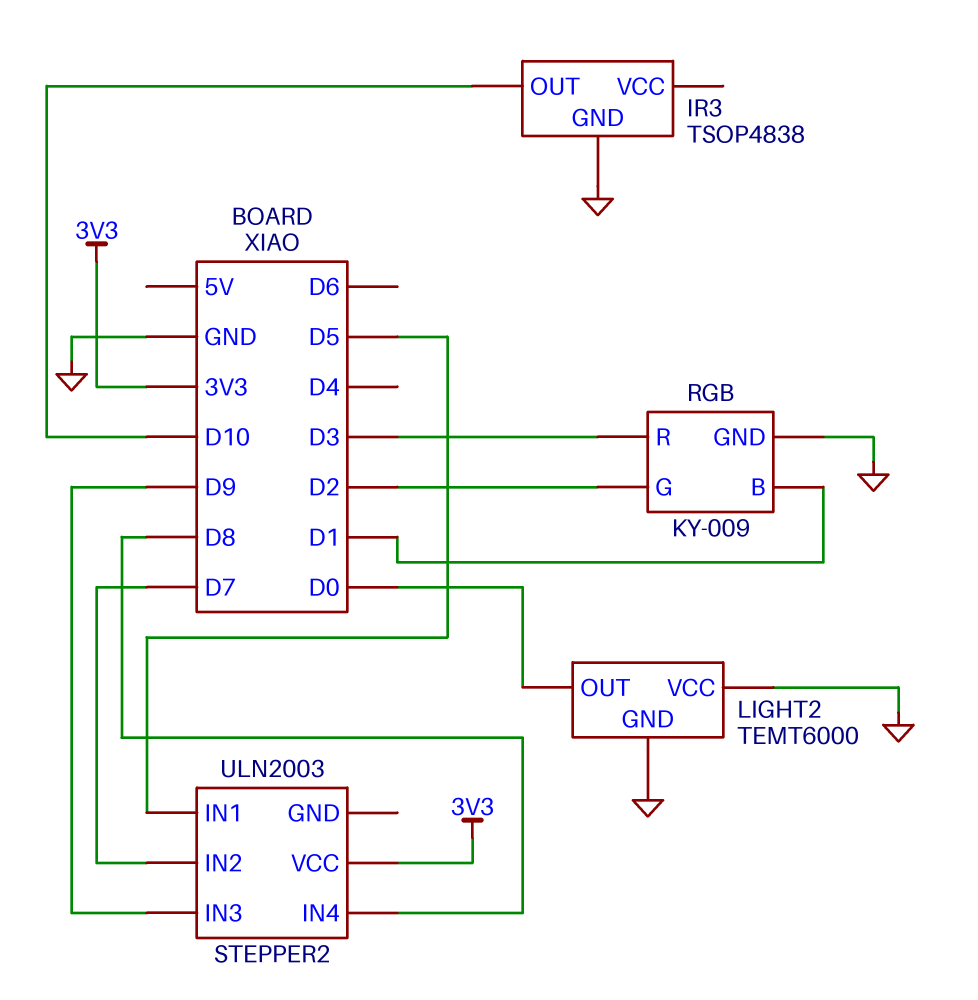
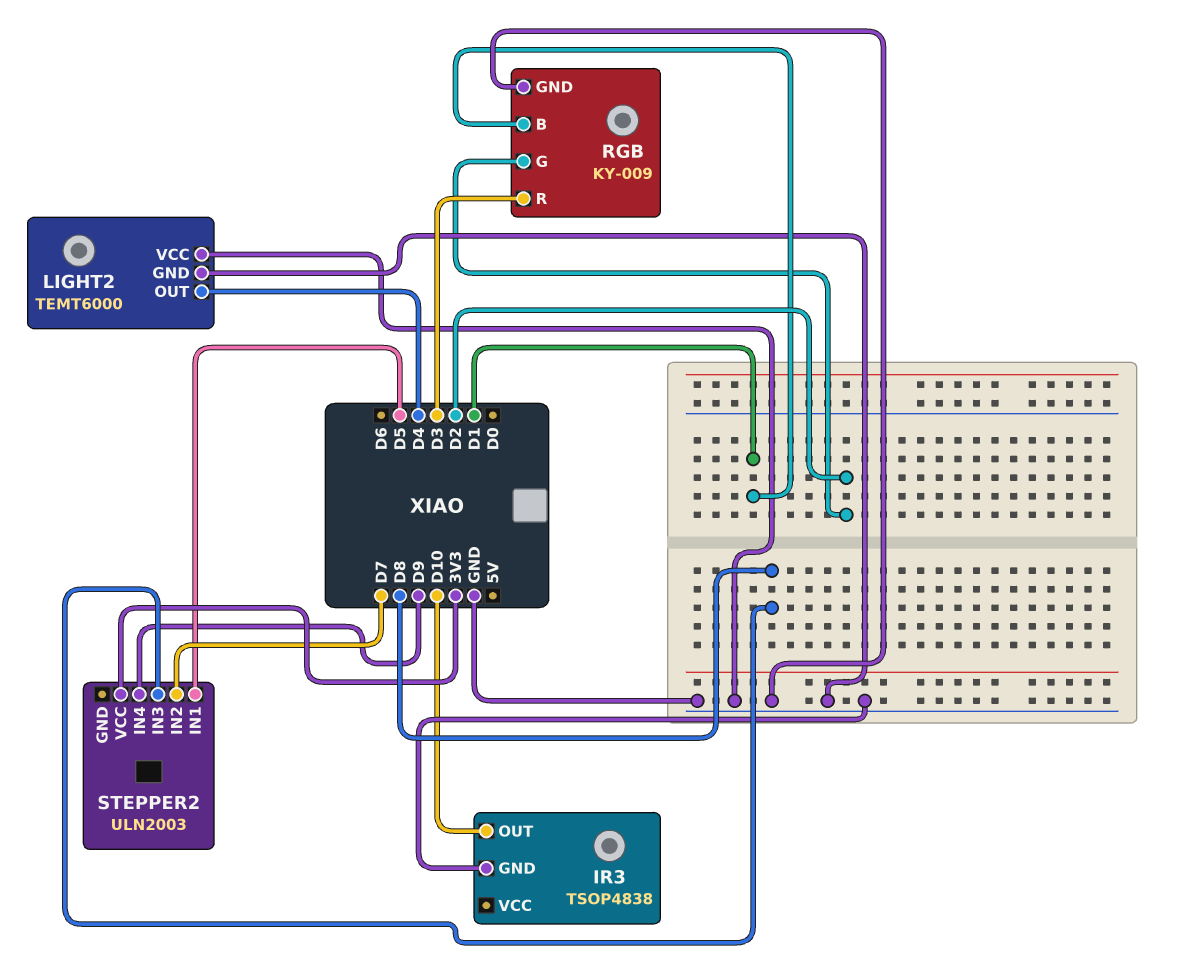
LIGHT2 pin OUT: D0 -> D4
STEPPER2 pin IN3: D9 -> D8
STEPPER2 pin IN4: D8 -> D9

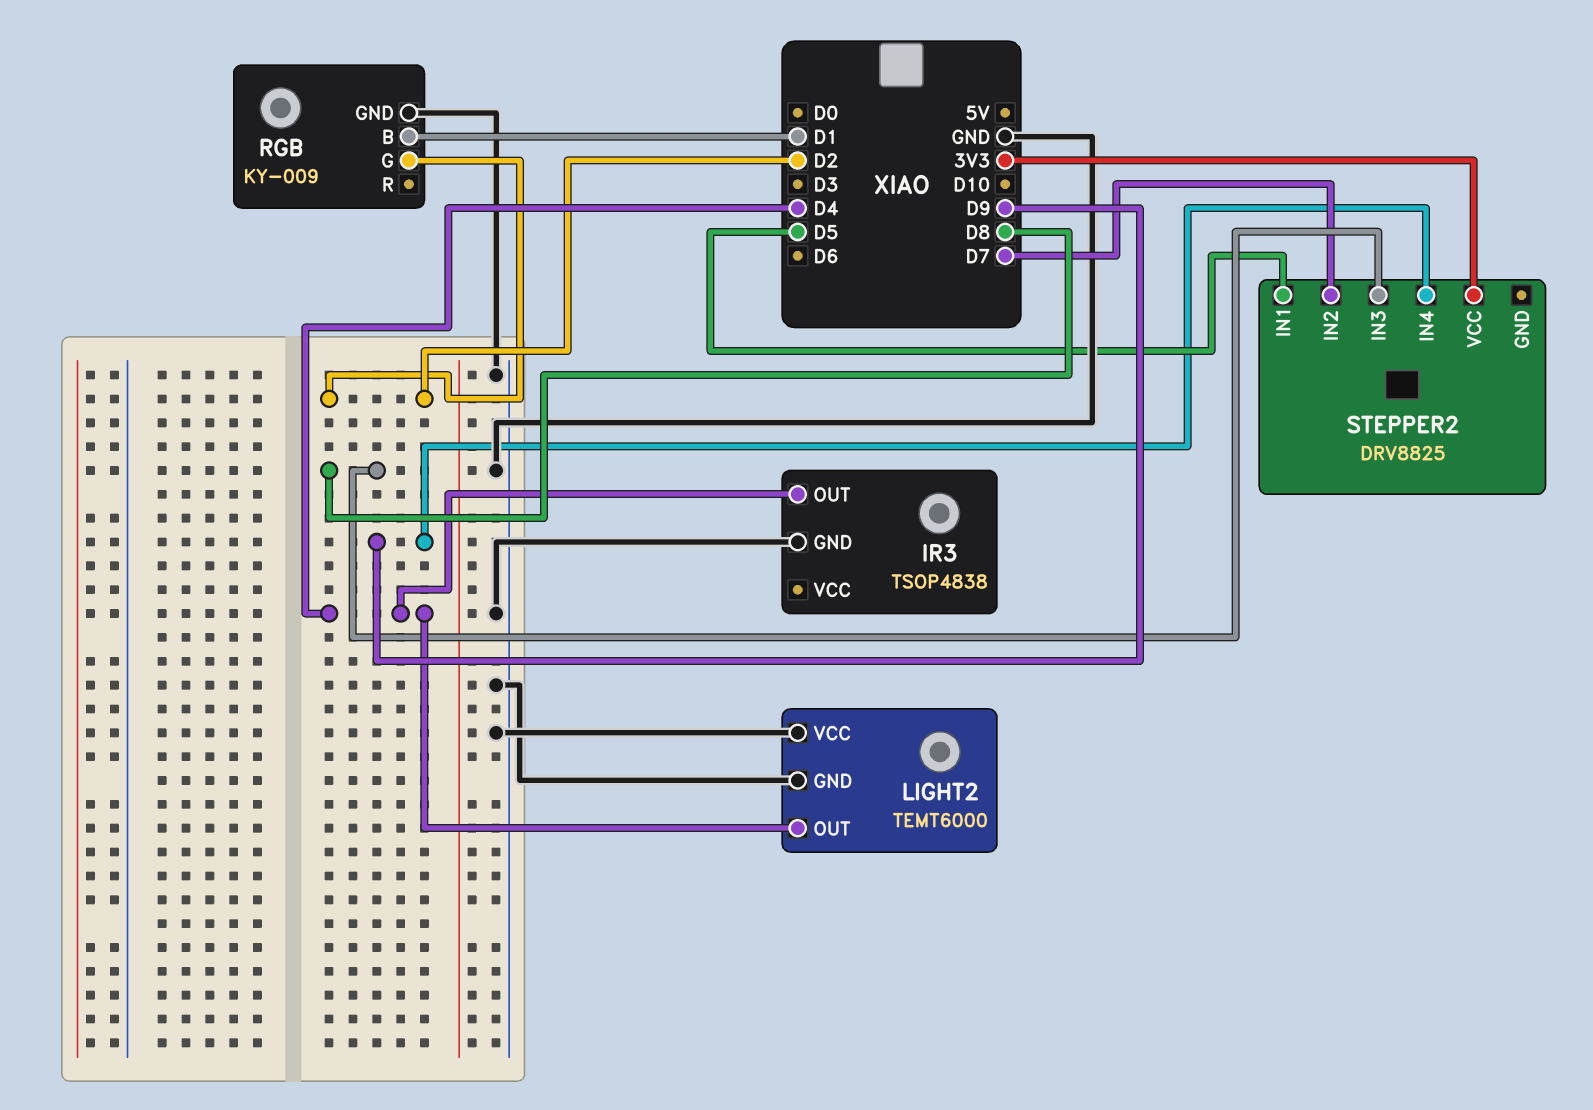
IR3 pin OUT: D10 -> D4
RGB pin R: D3 -> none
STEPPER2: ULN2003 -> DRV8825

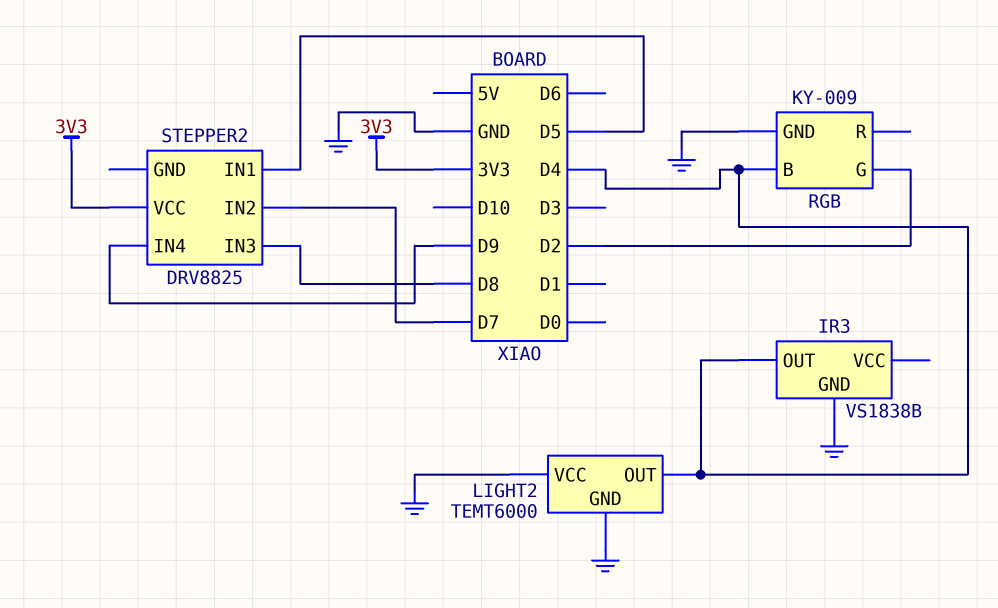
IR3: TSOP4838 -> VS1838B
RGB pin B: D1 -> D4

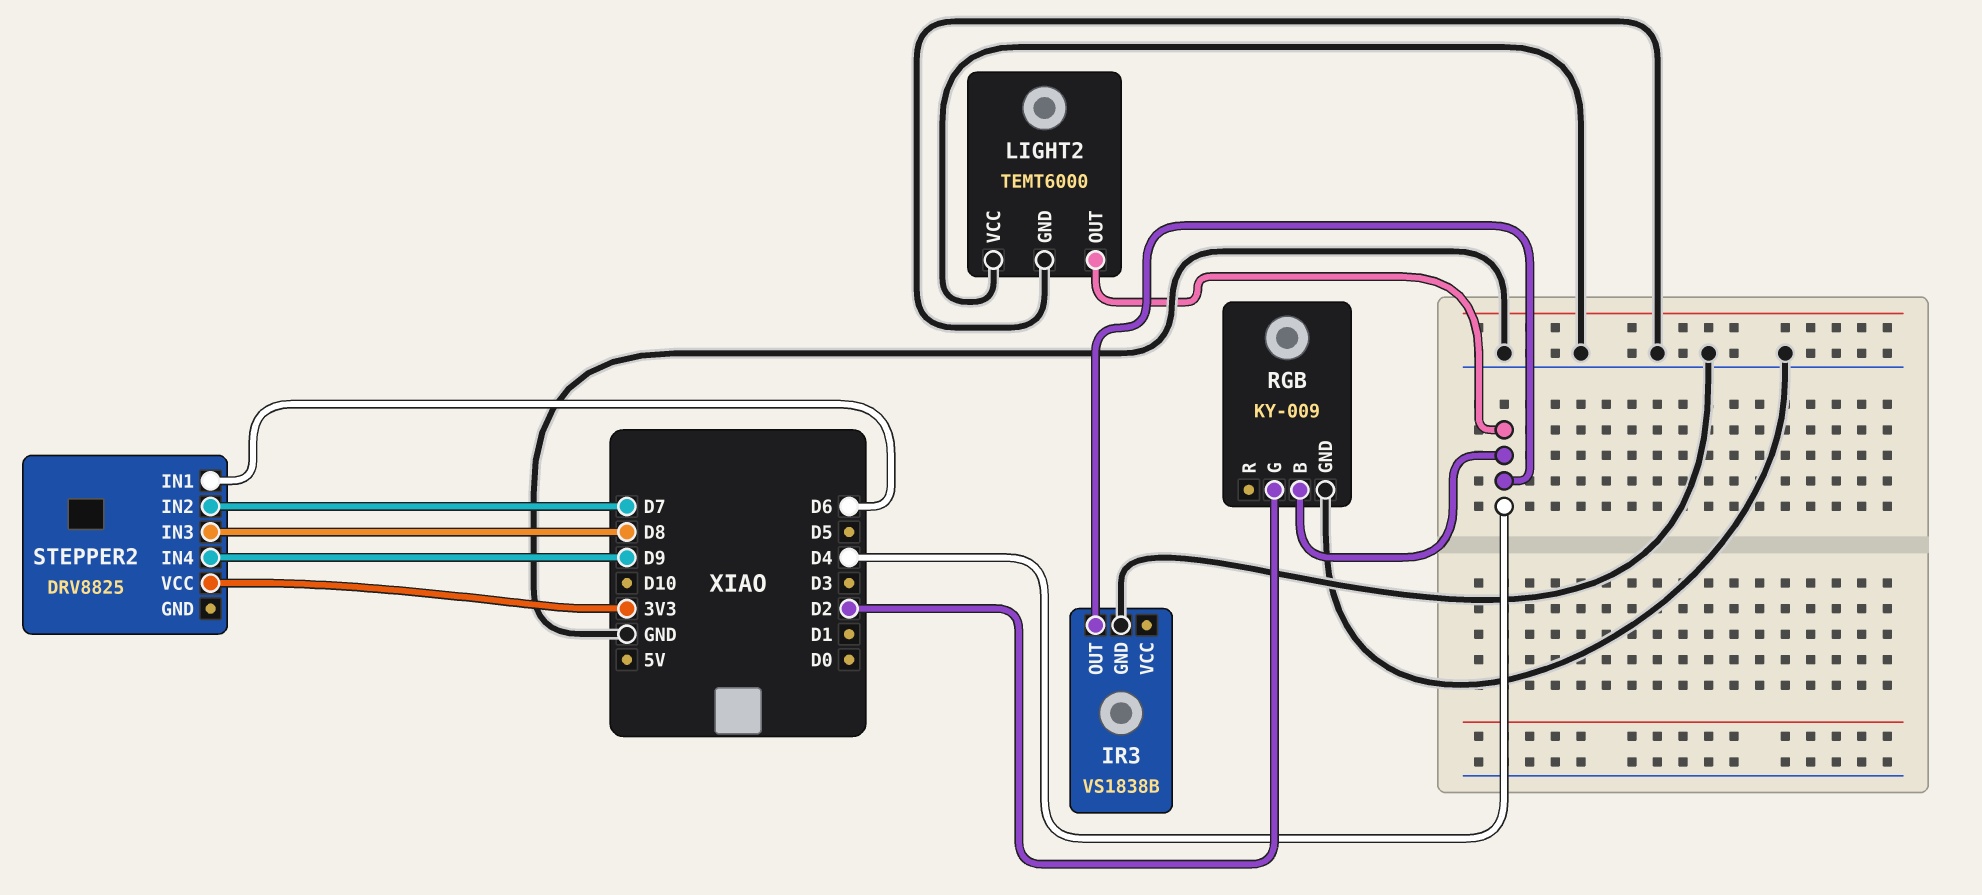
STEPPER2 pin IN1: D5 -> D6

